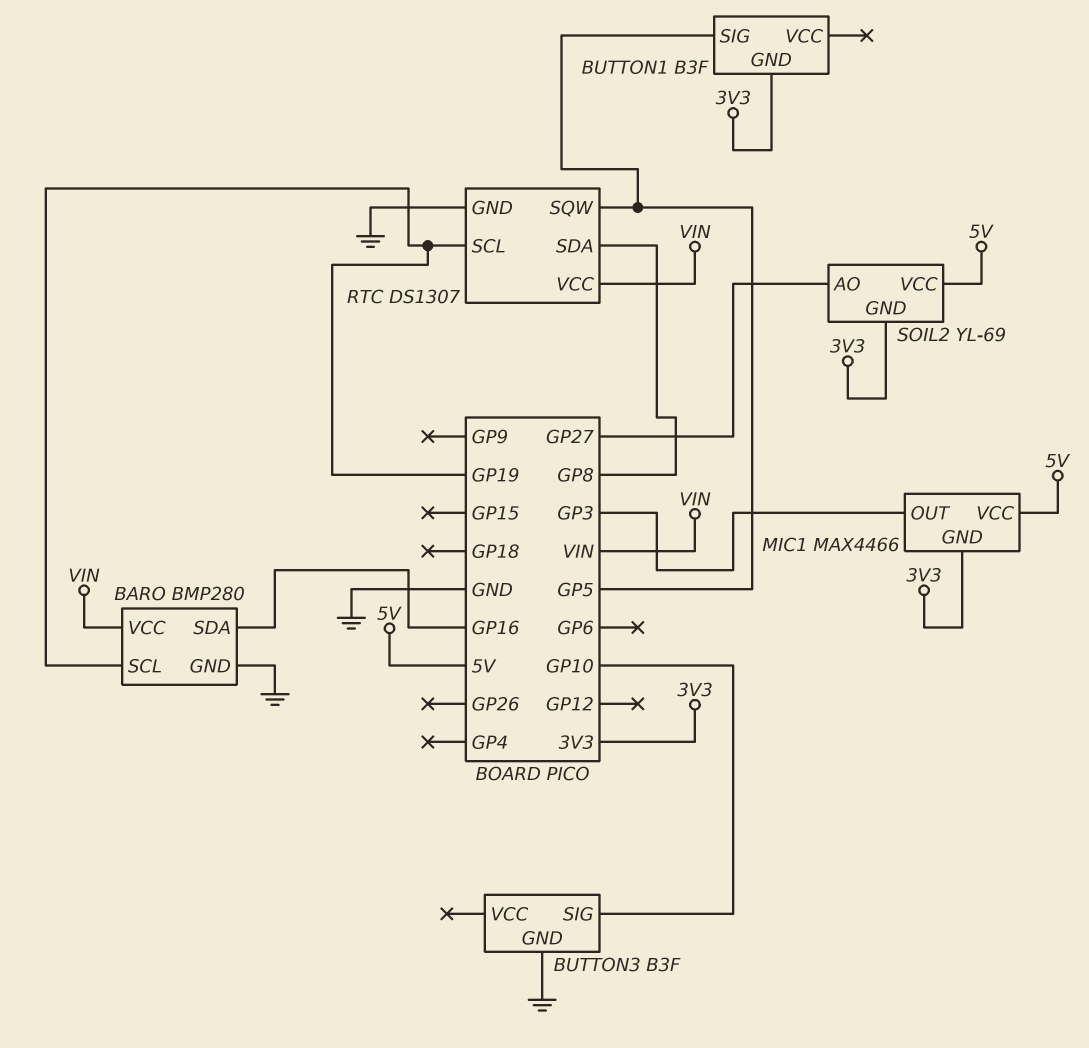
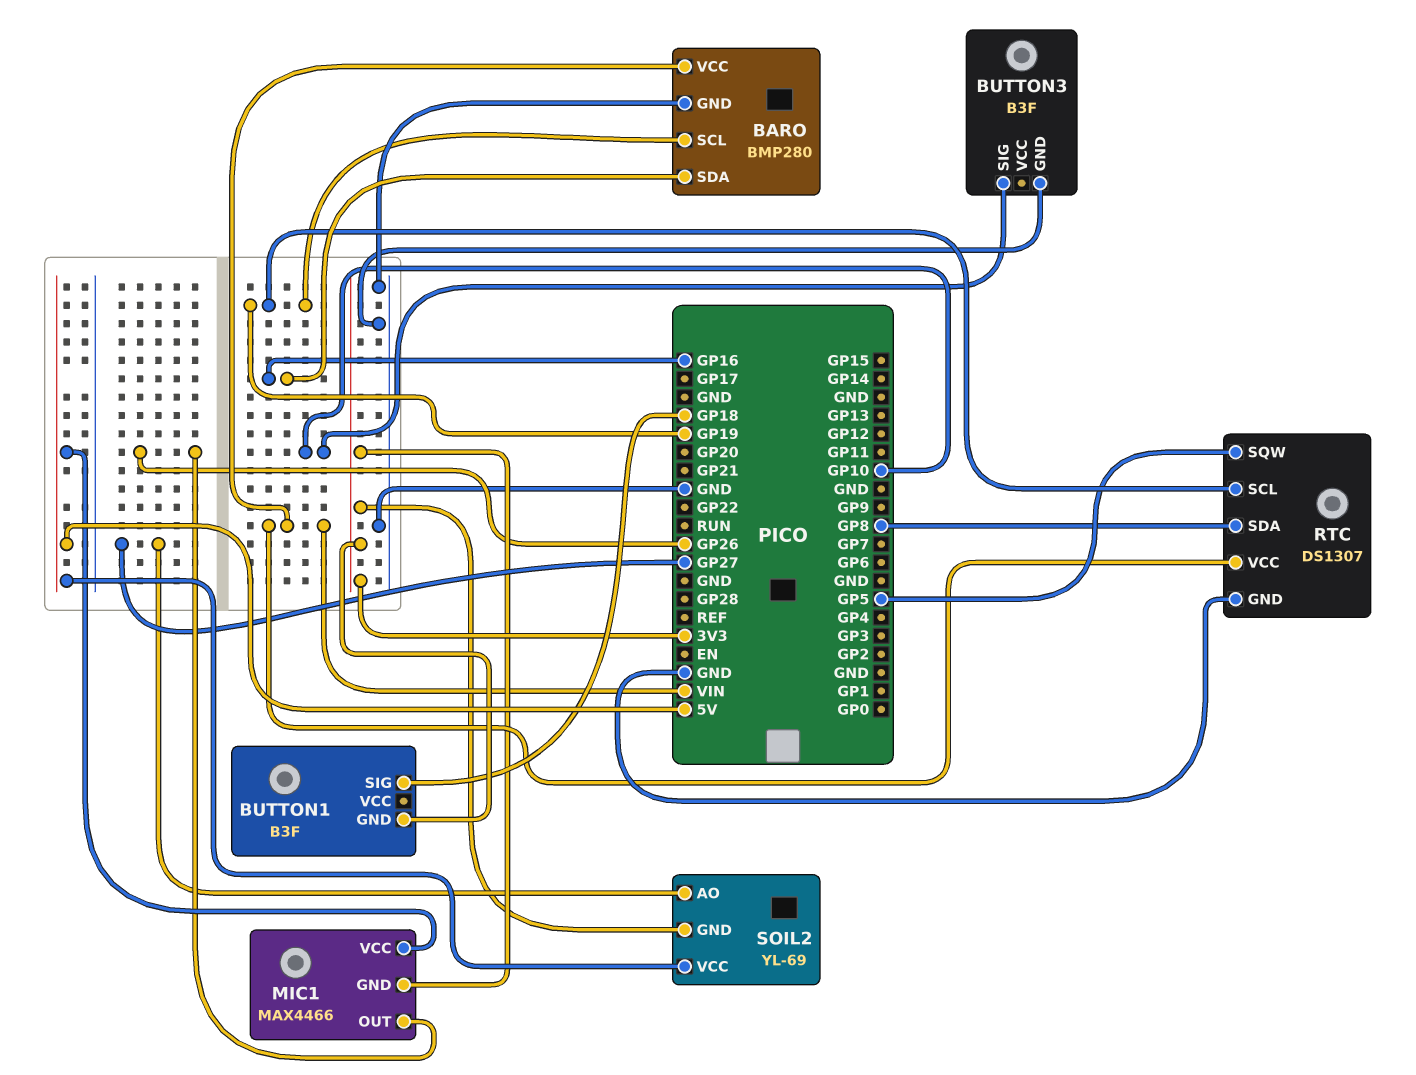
BUTTON1 pin SIG: GP5 -> GP18
MIC1 pin OUT: GP3 -> GP26

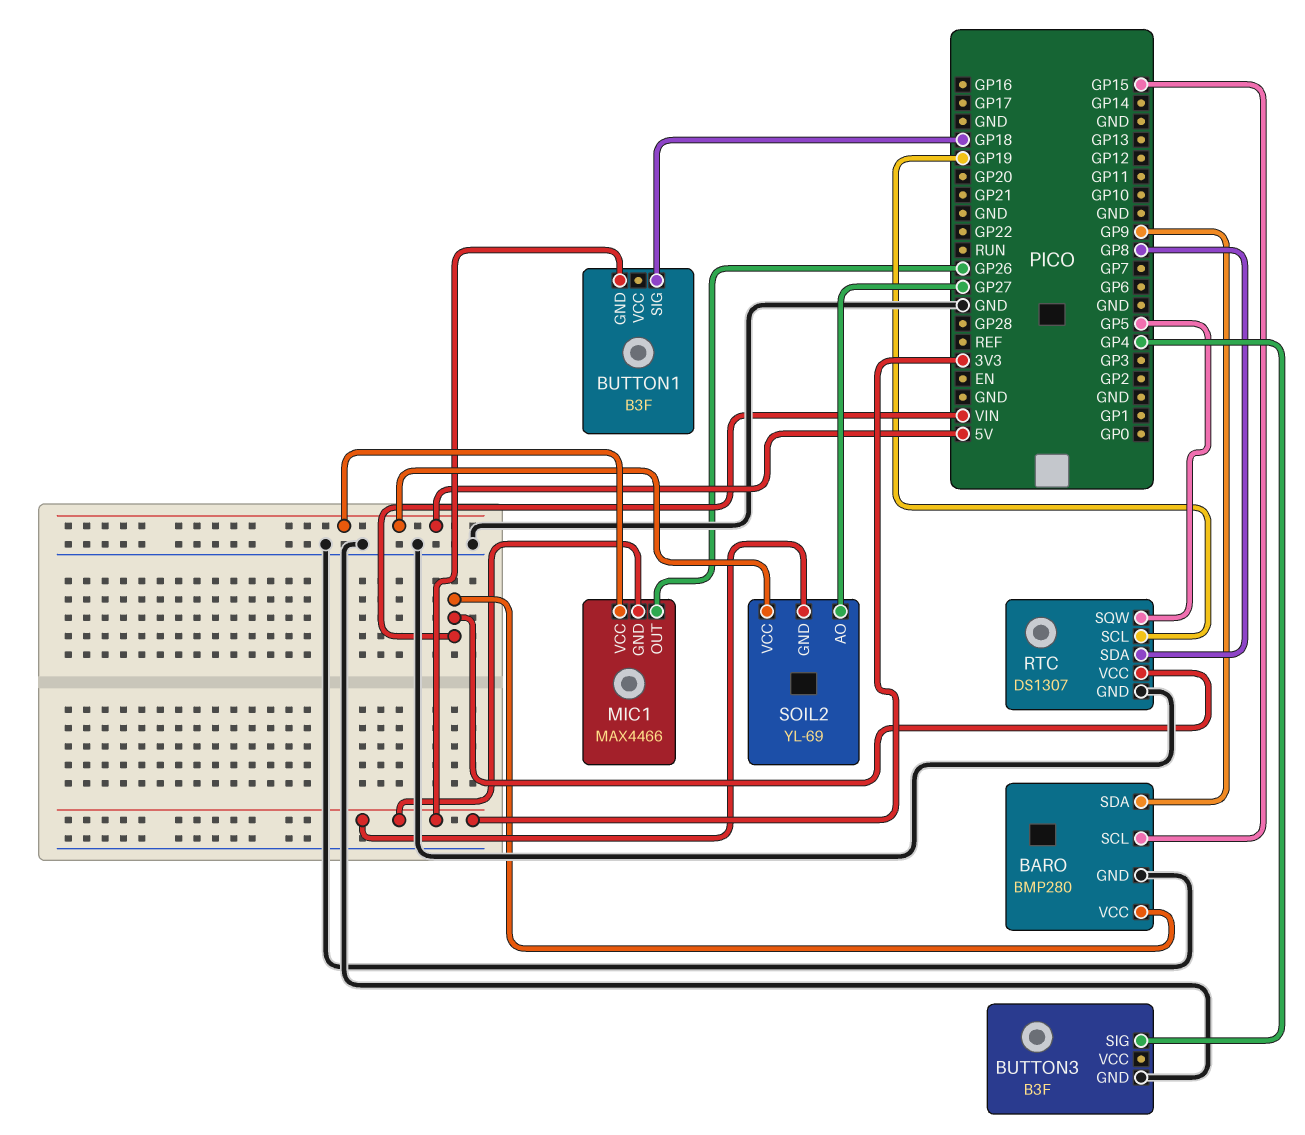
BARO pin SCL: GP19 -> GP15
BARO pin SDA: GP16 -> GP9
BUTTON3 pin SIG: GP10 -> GP4

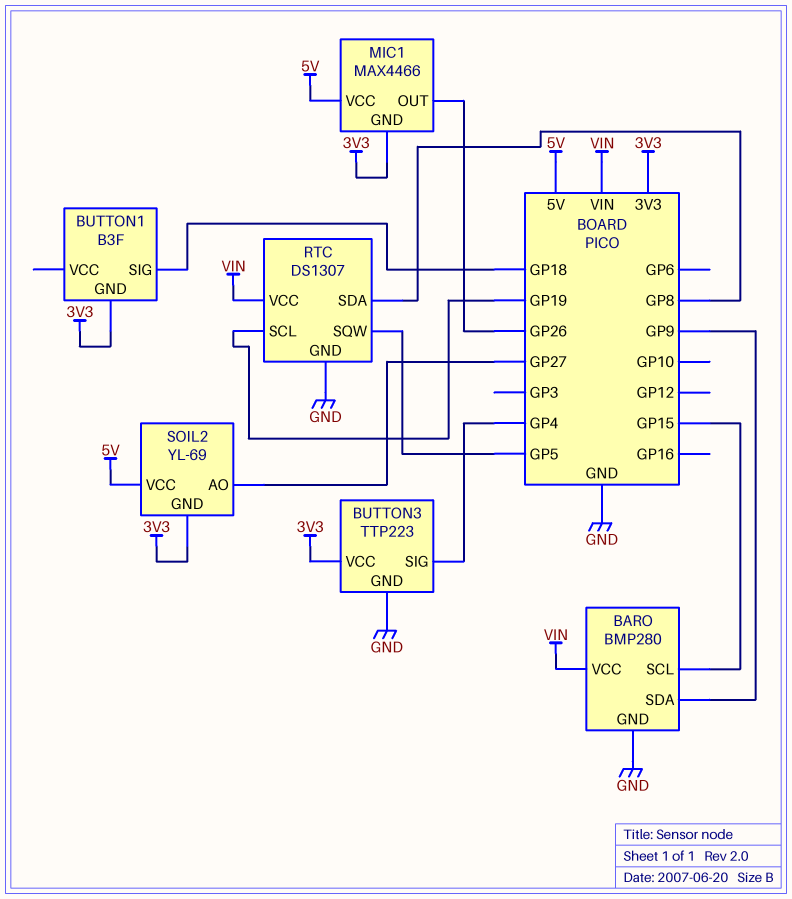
BUTTON3: B3F -> TTP223
BUTTON3 pin VCC: none -> 3V3

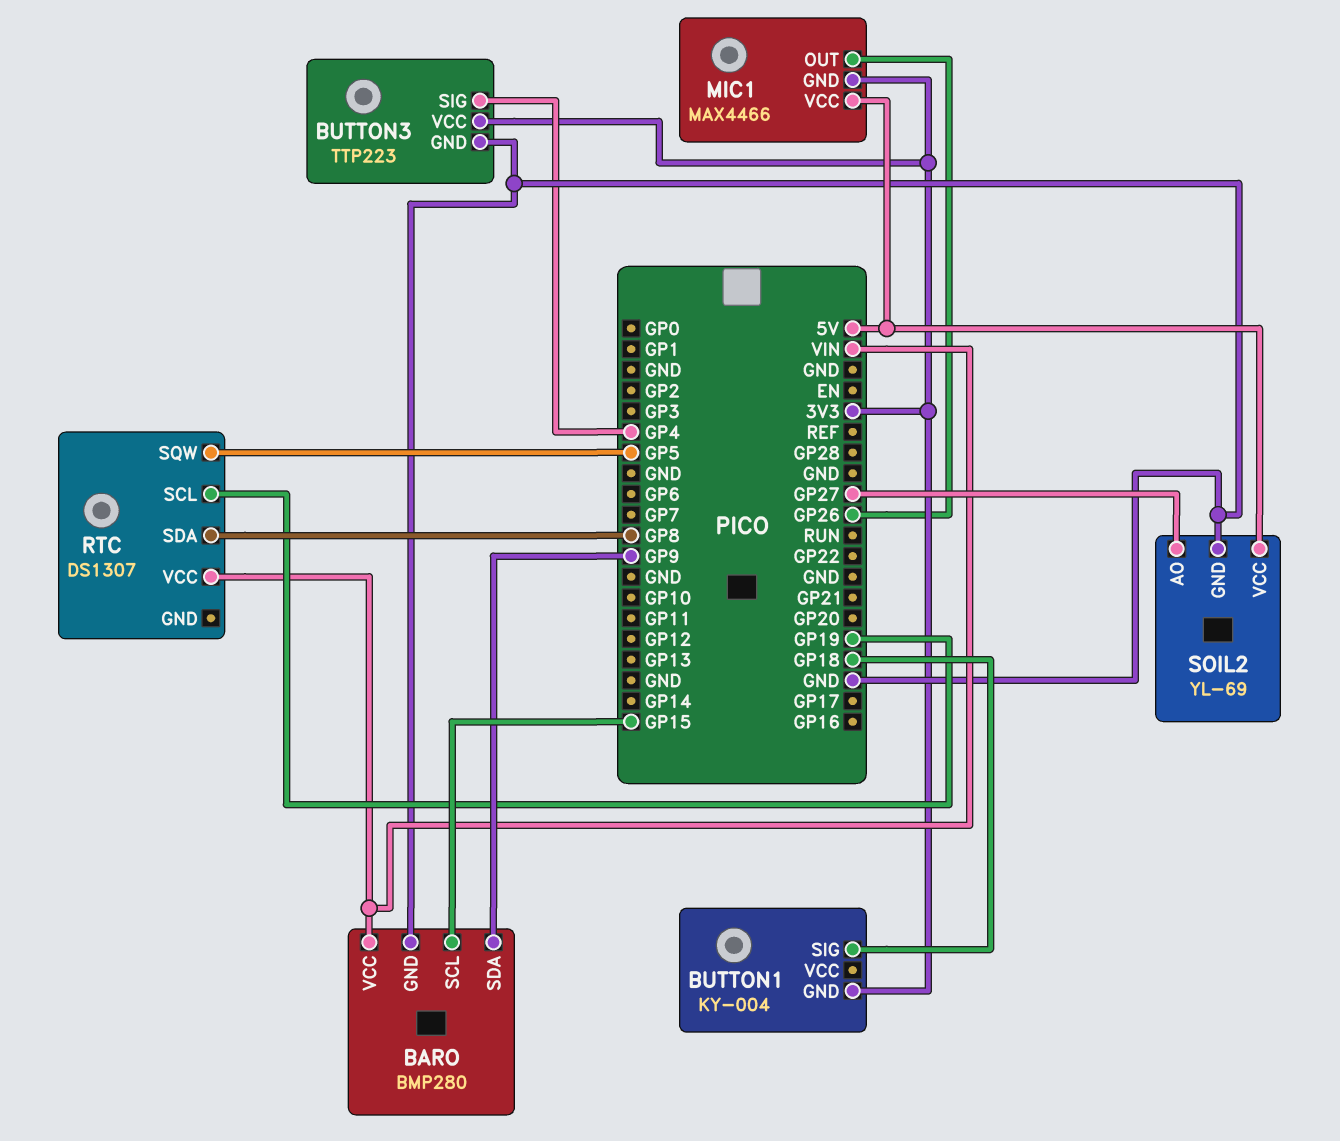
BUTTON1: B3F -> KY-004
RTC pin GND: GND -> none
SOIL2 pin GND: 3V3 -> GND

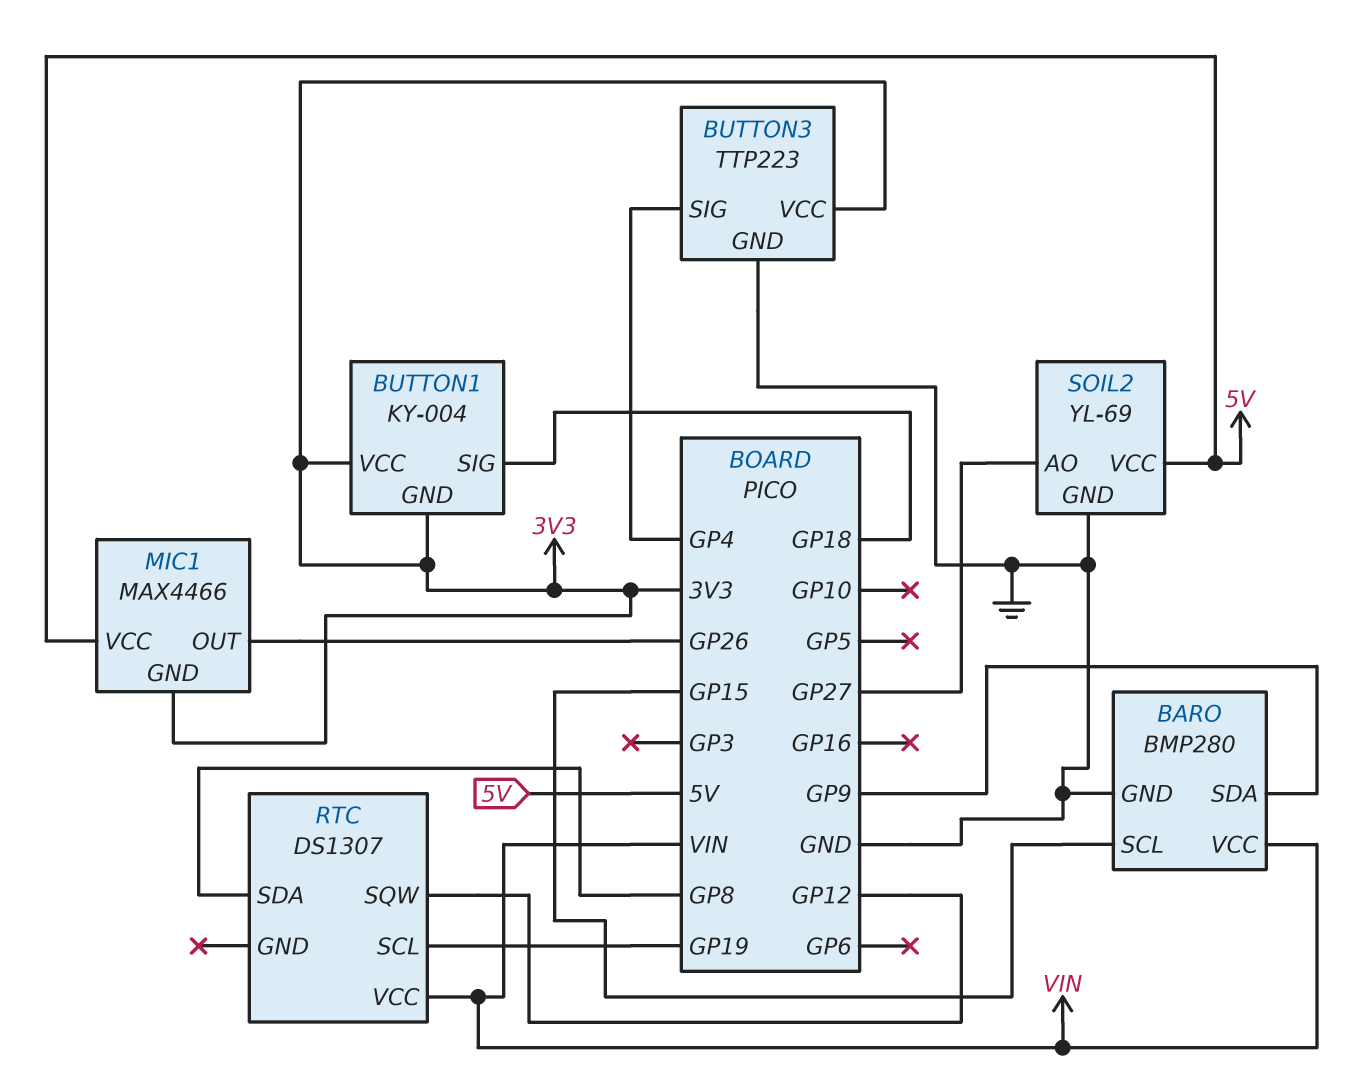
BUTTON1 pin VCC: none -> 3V3
RTC pin SQW: GP5 -> GP12

